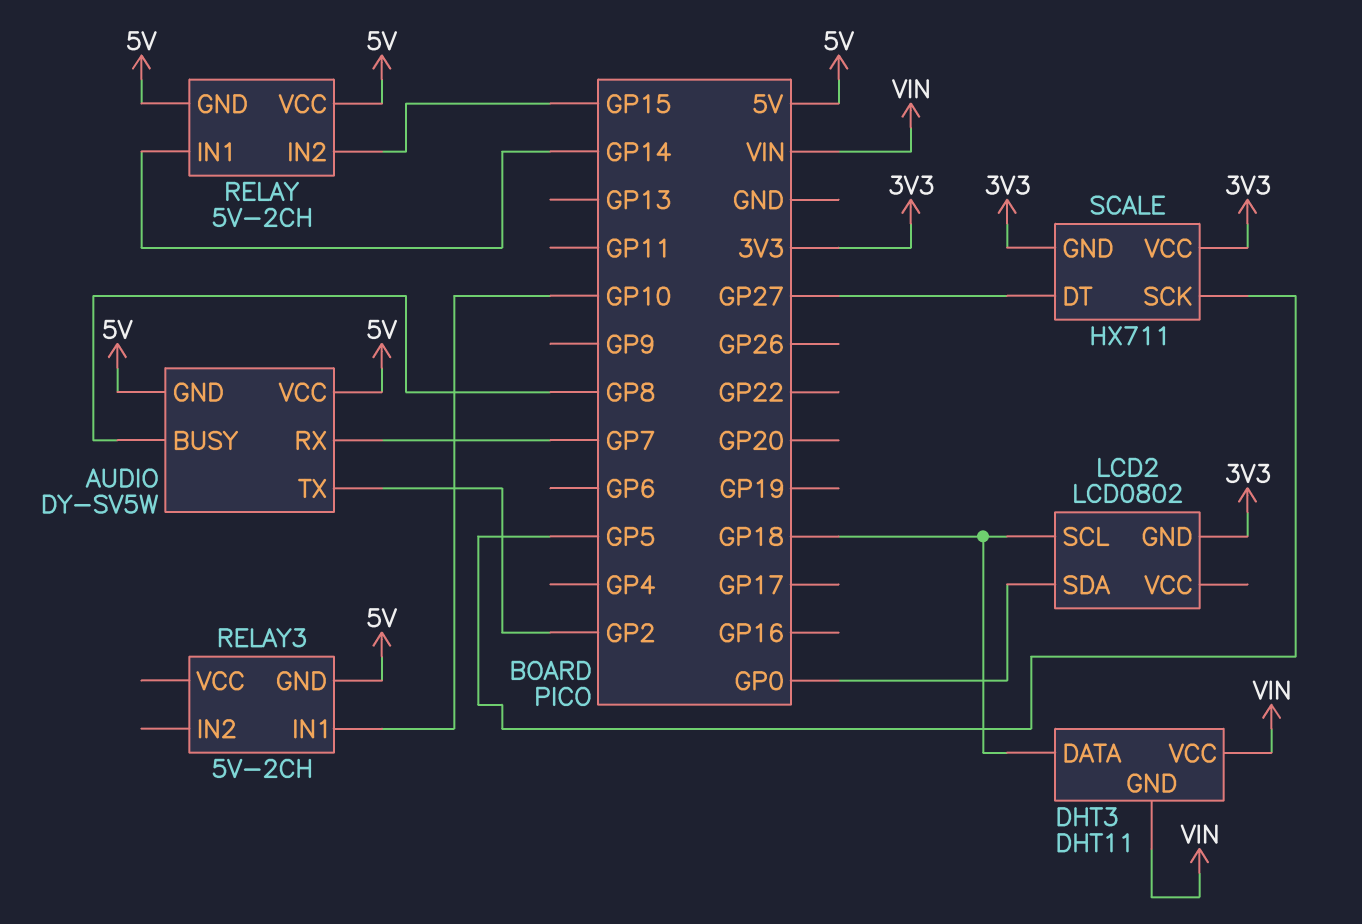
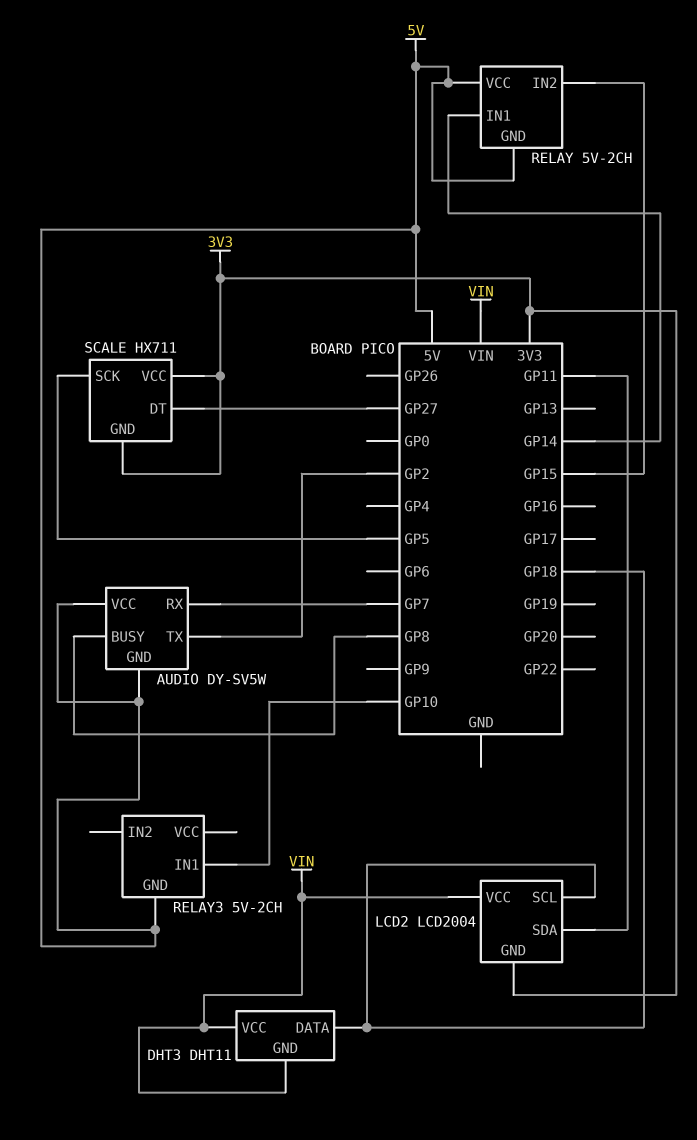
LCD2: LCD0802 -> LCD2004
LCD2 pin SDA: GP0 -> GP11
LCD2 pin VCC: none -> VIN

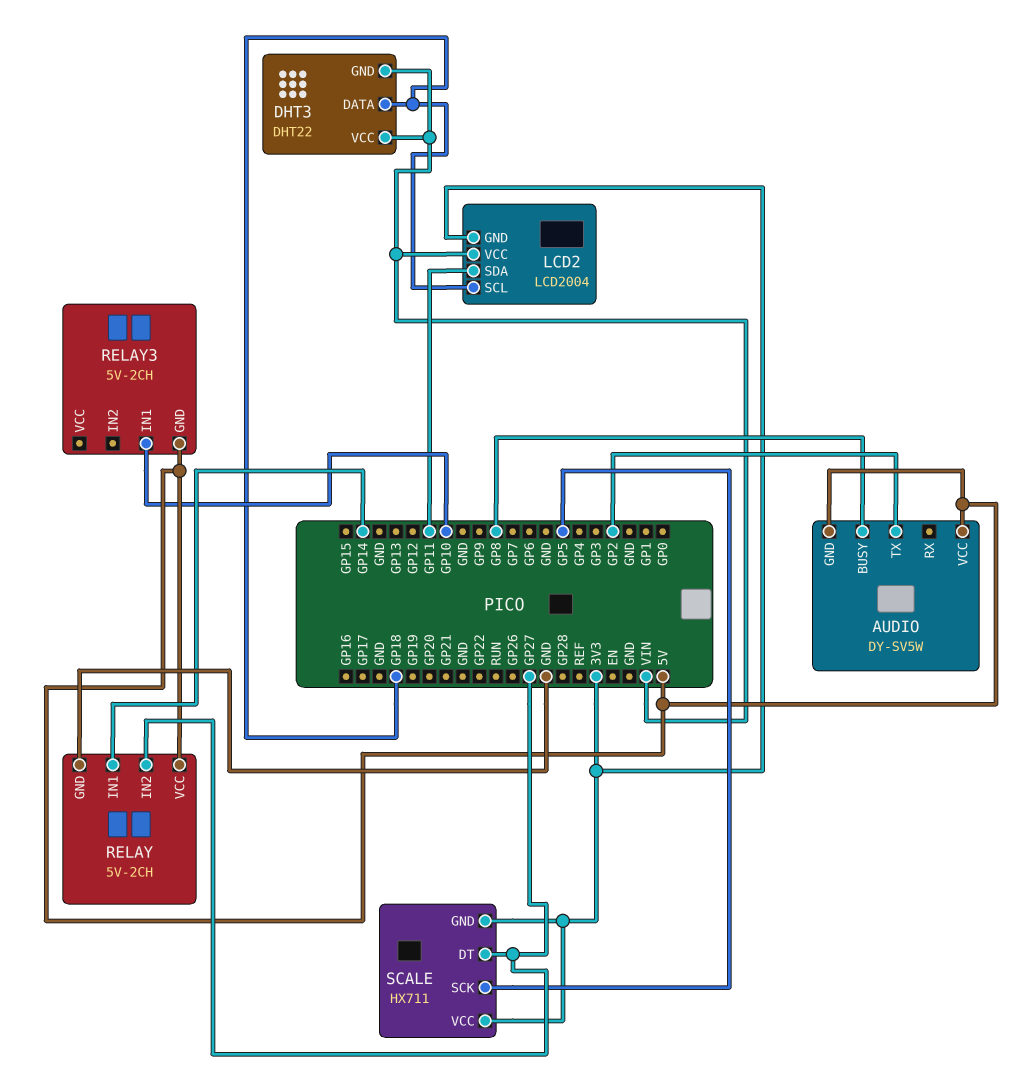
AUDIO pin RX: GP7 -> none
DHT3: DHT11 -> DHT22
RELAY pin GND: 5V -> GND
RELAY pin IN2: GP15 -> GP27

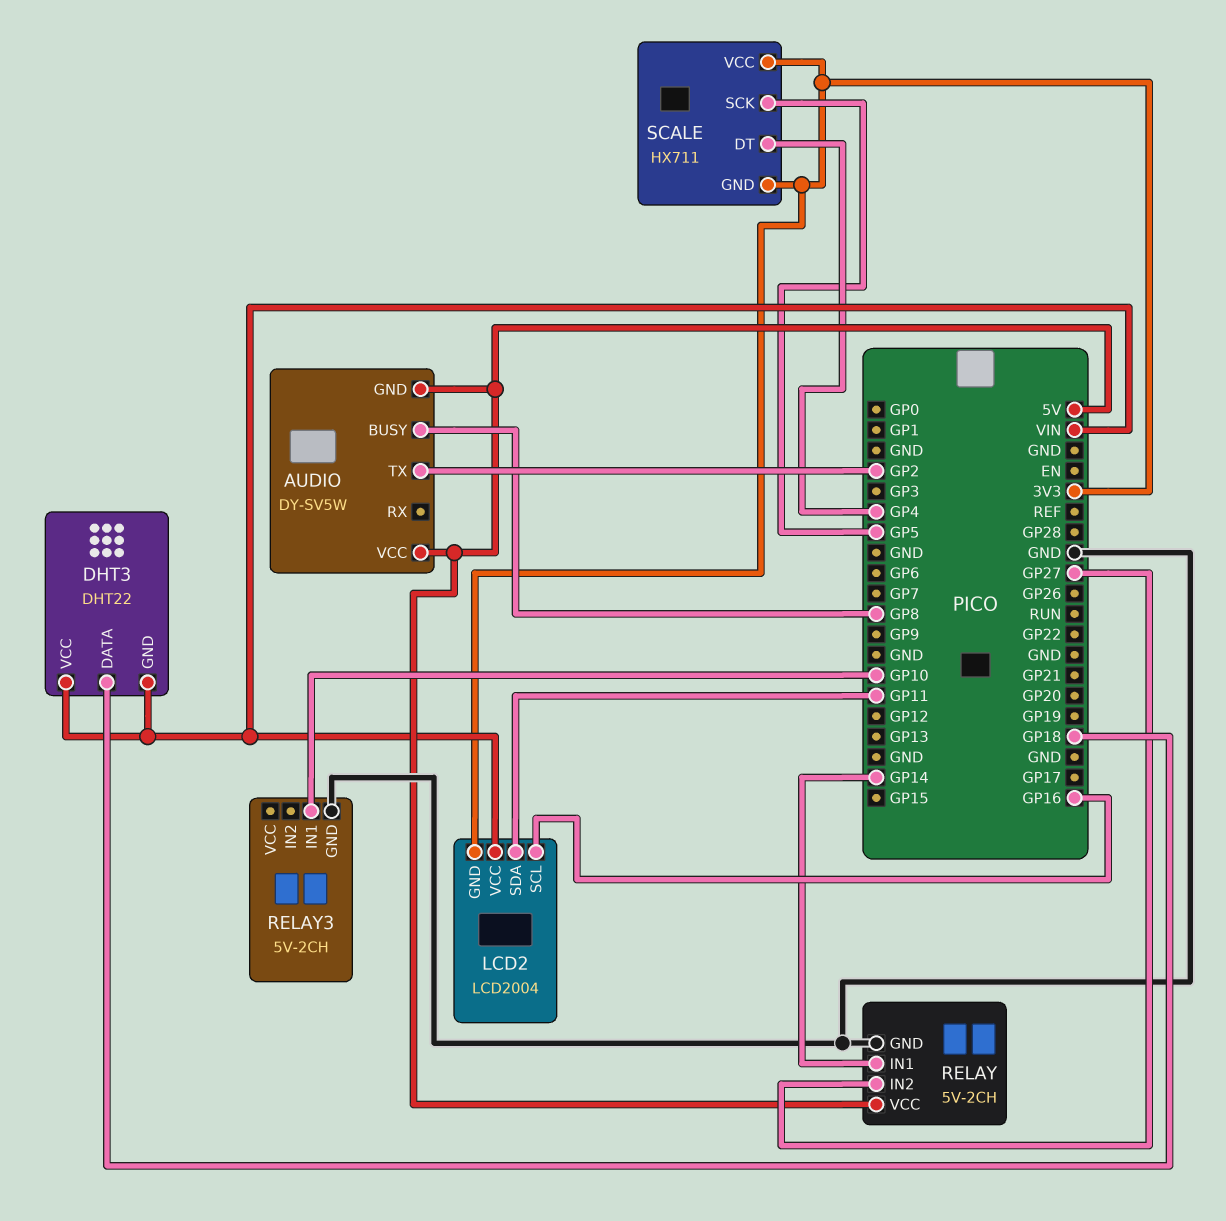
LCD2 pin SCL: GP18 -> GP16
RELAY3 pin GND: 5V -> GND
SCALE pin DT: GP27 -> GP4

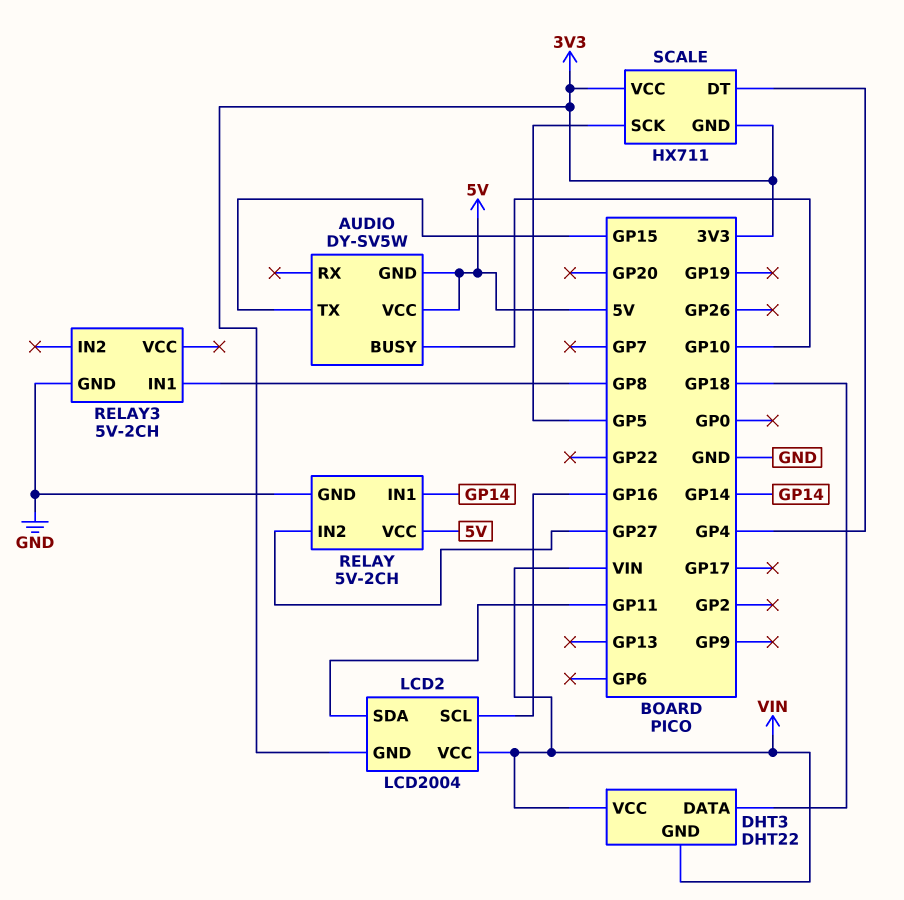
AUDIO pin BUSY: GP8 -> GP10
AUDIO pin TX: GP2 -> GP15
RELAY3 pin IN1: GP10 -> GP8

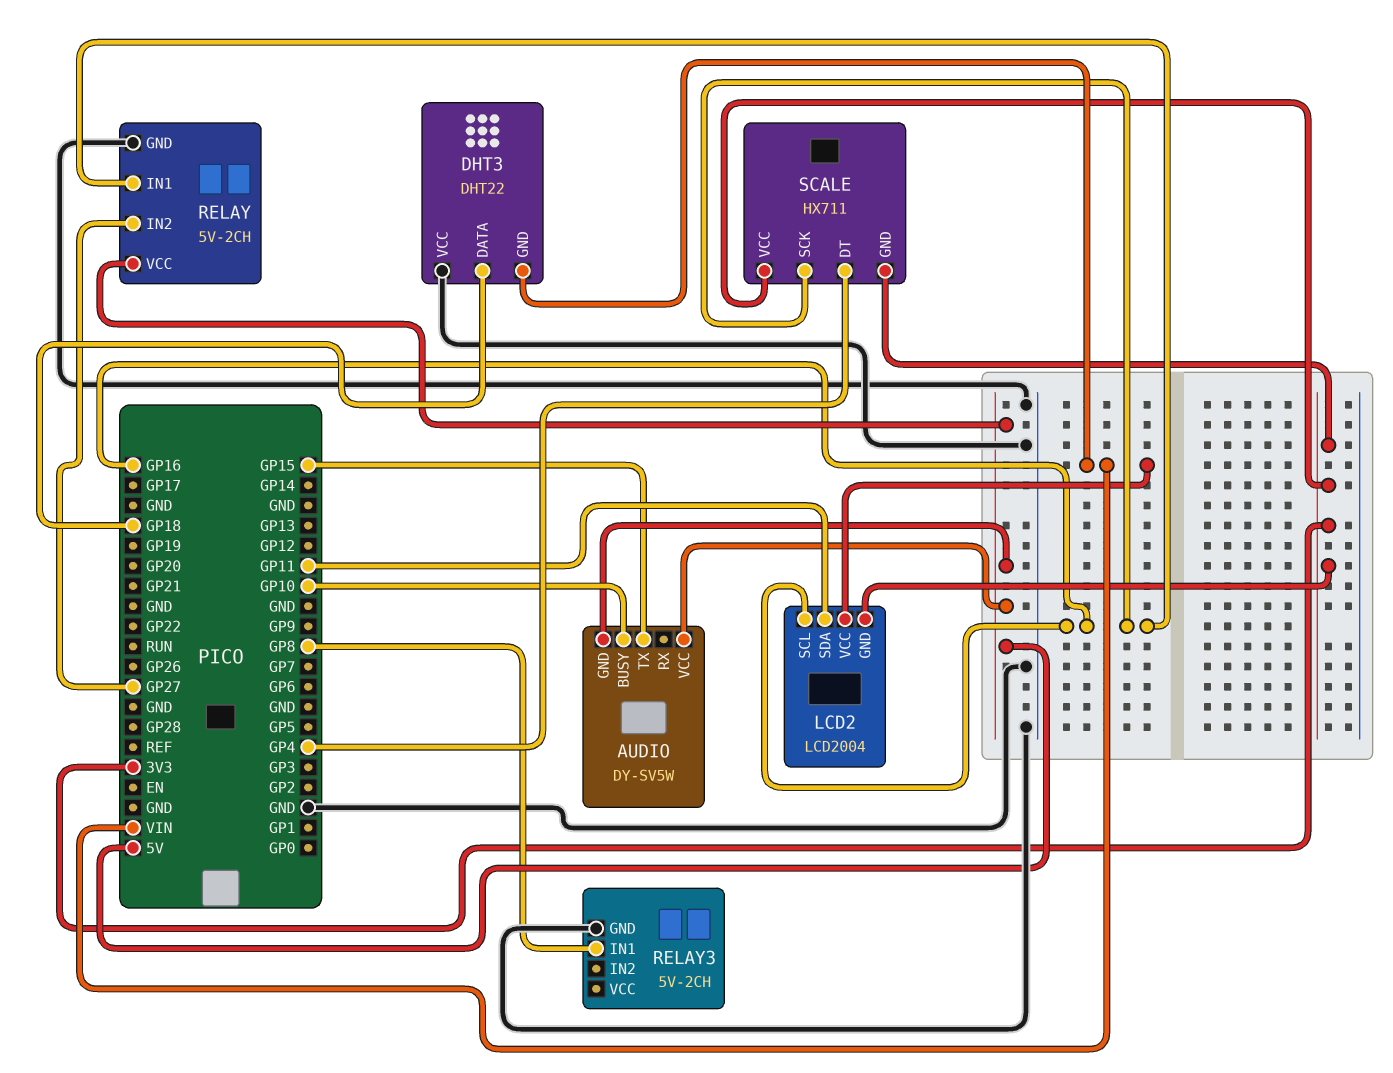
DHT3 pin VCC: VIN -> GND
RELAY pin IN1: GP14 -> GP16
SCALE pin SCK: GP5 -> GP16

